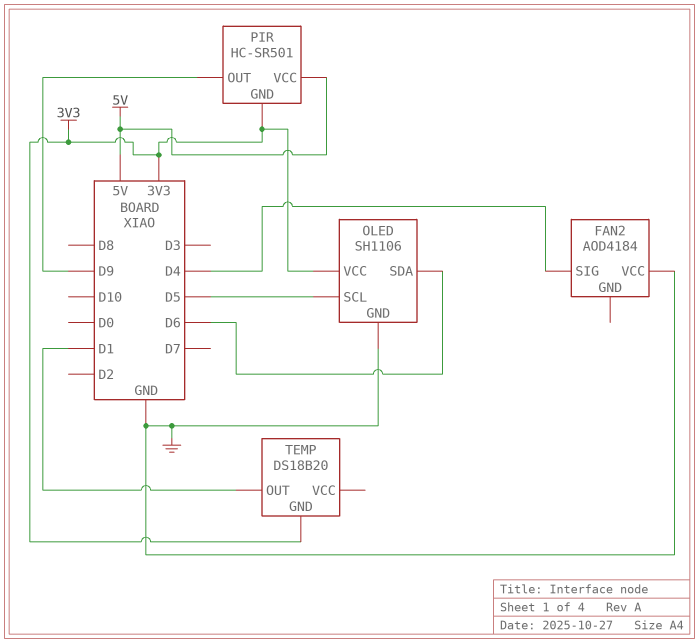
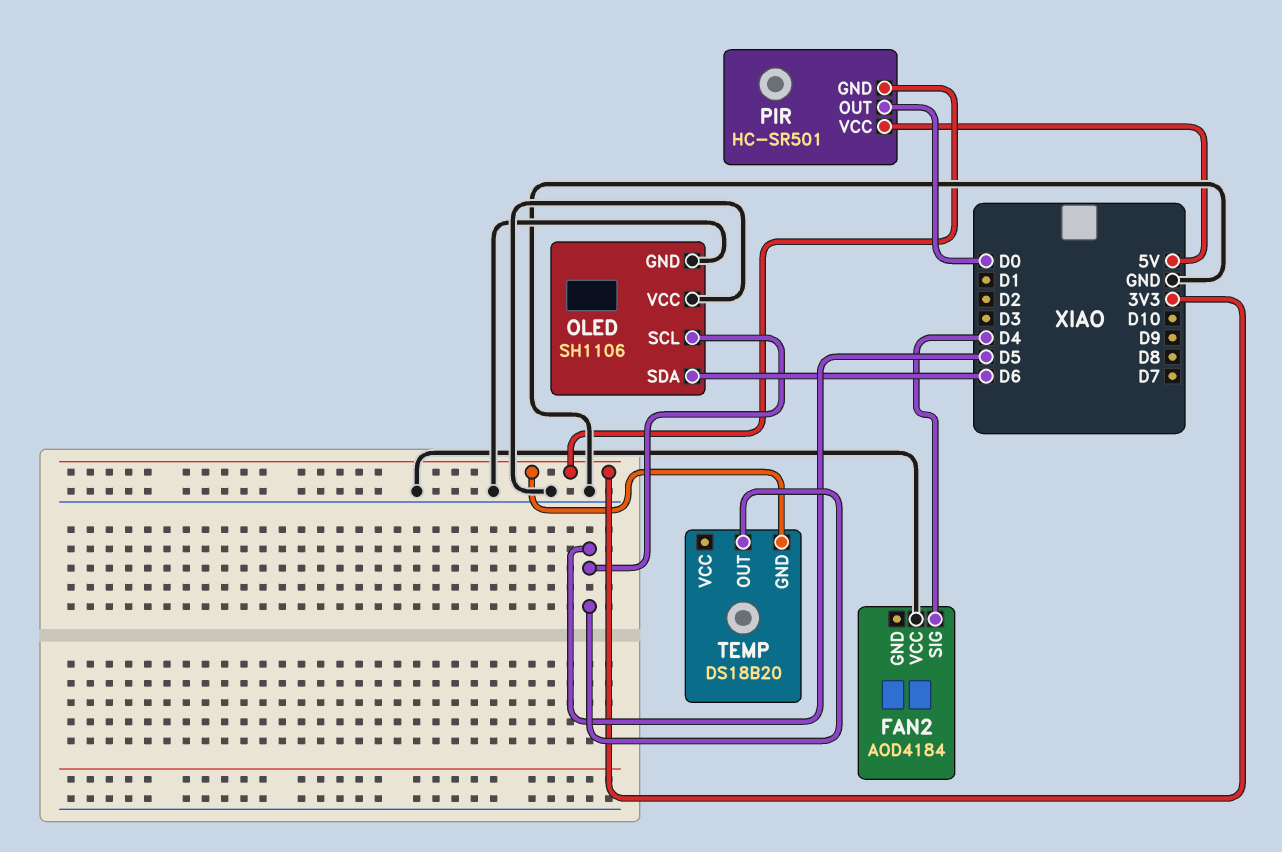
OLED pin VCC: 3V3 -> GND
PIR pin OUT: D9 -> D0
TEMP pin OUT: D1 -> D5

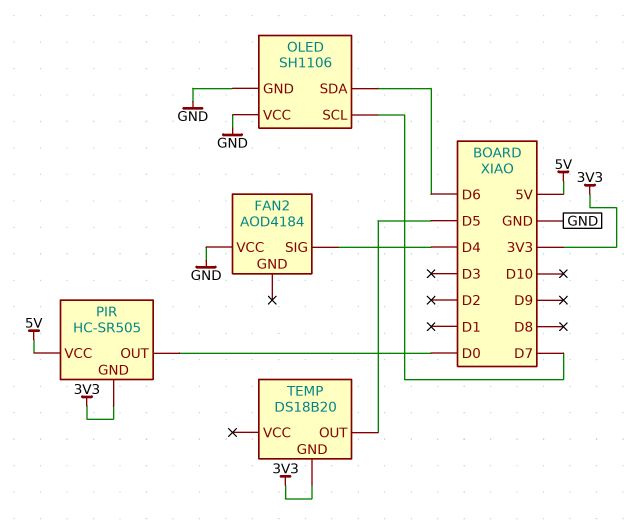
OLED pin SCL: D5 -> D7
PIR: HC-SR501 -> HC-SR505

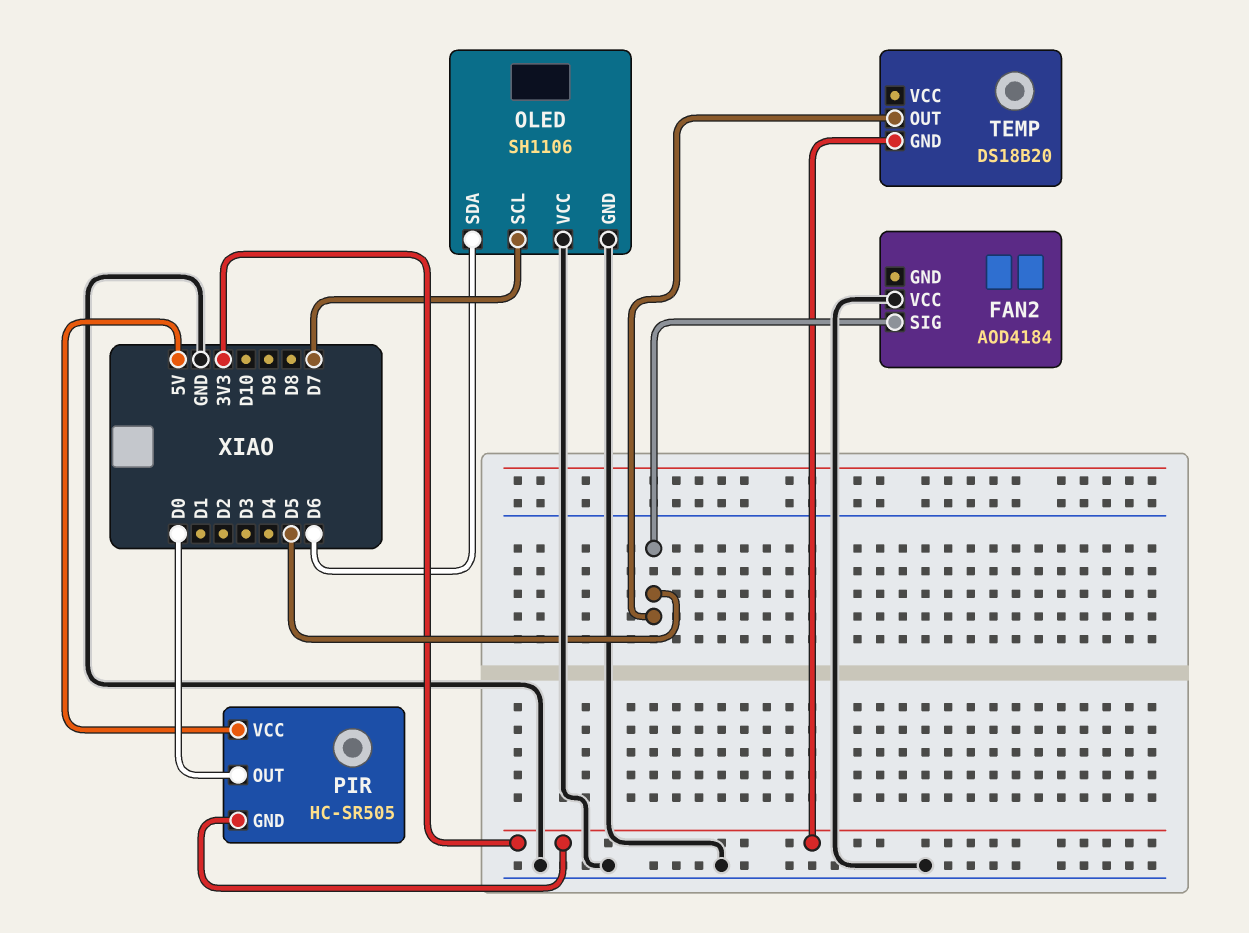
FAN2 pin SIG: D4 -> D5

